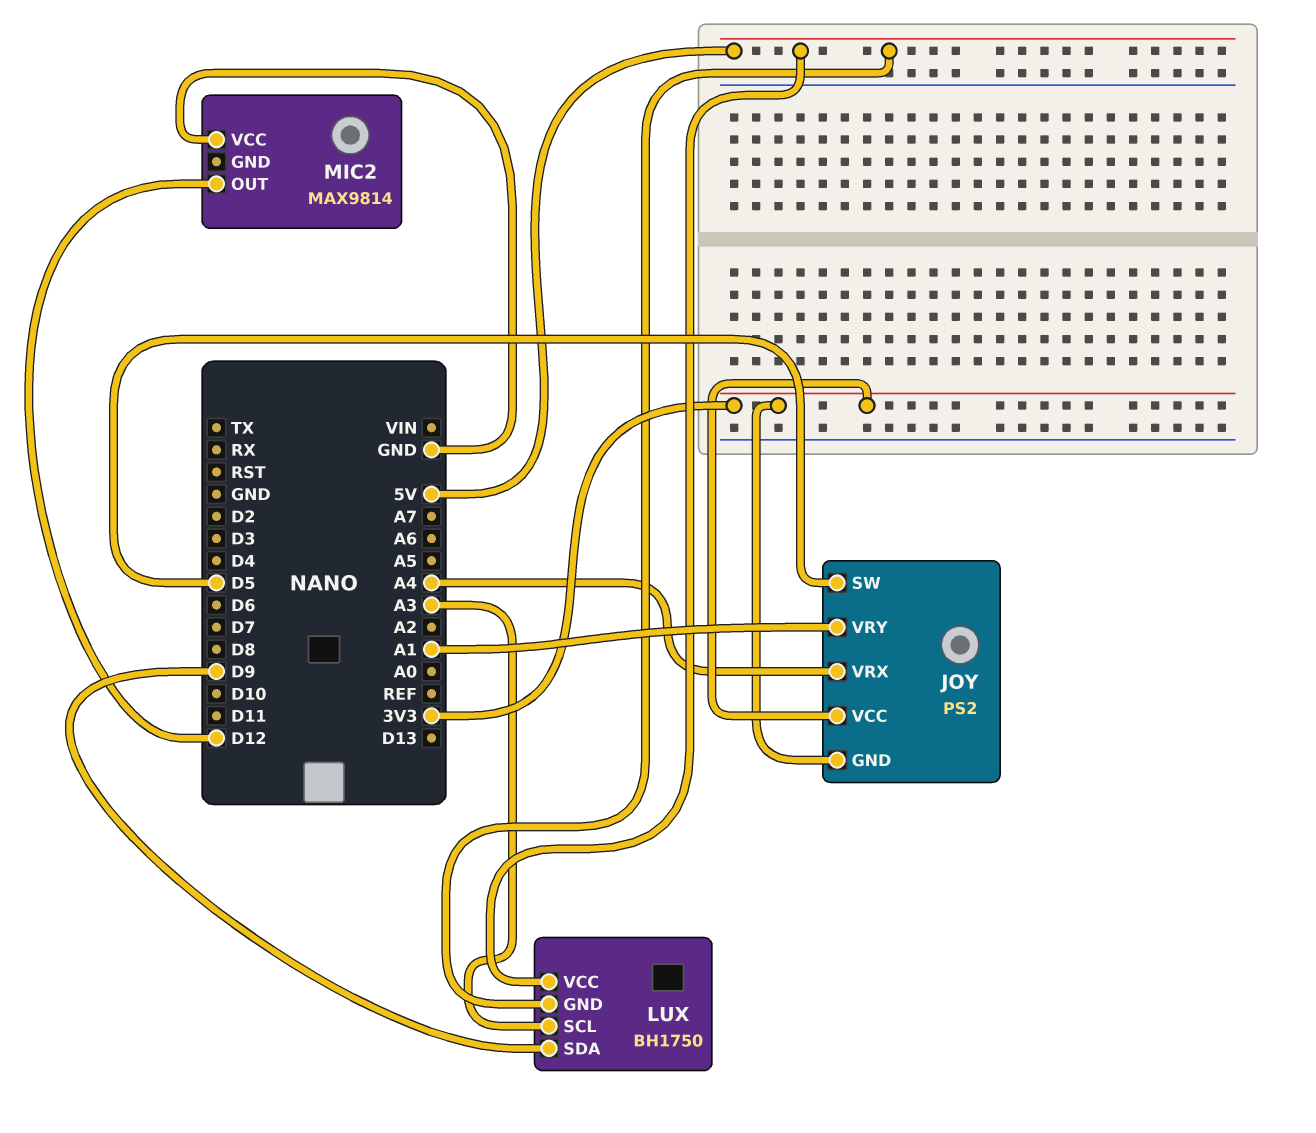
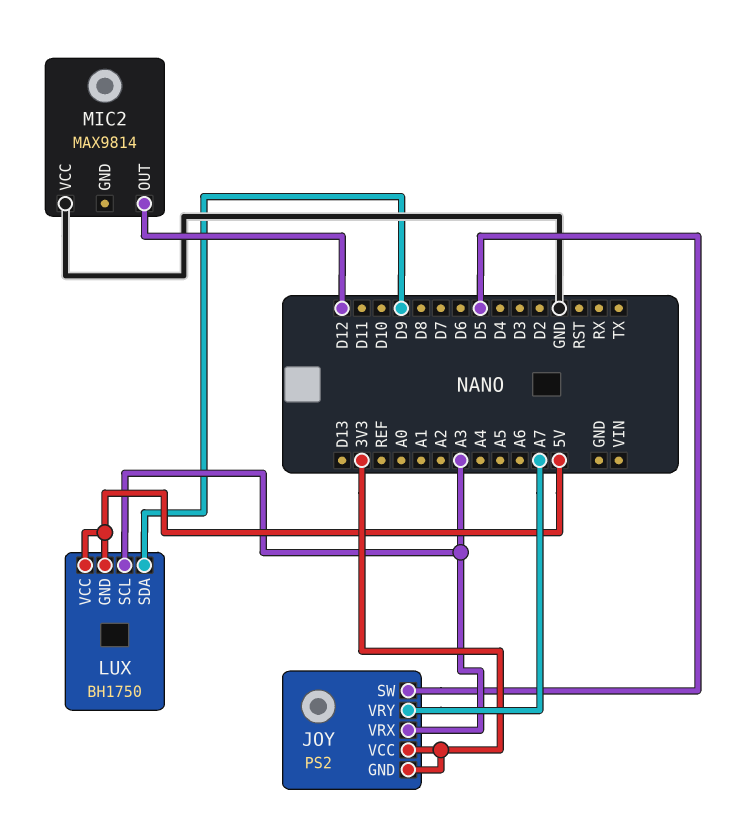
JOY pin VRX: A4 -> A3
JOY pin VRY: A1 -> A7

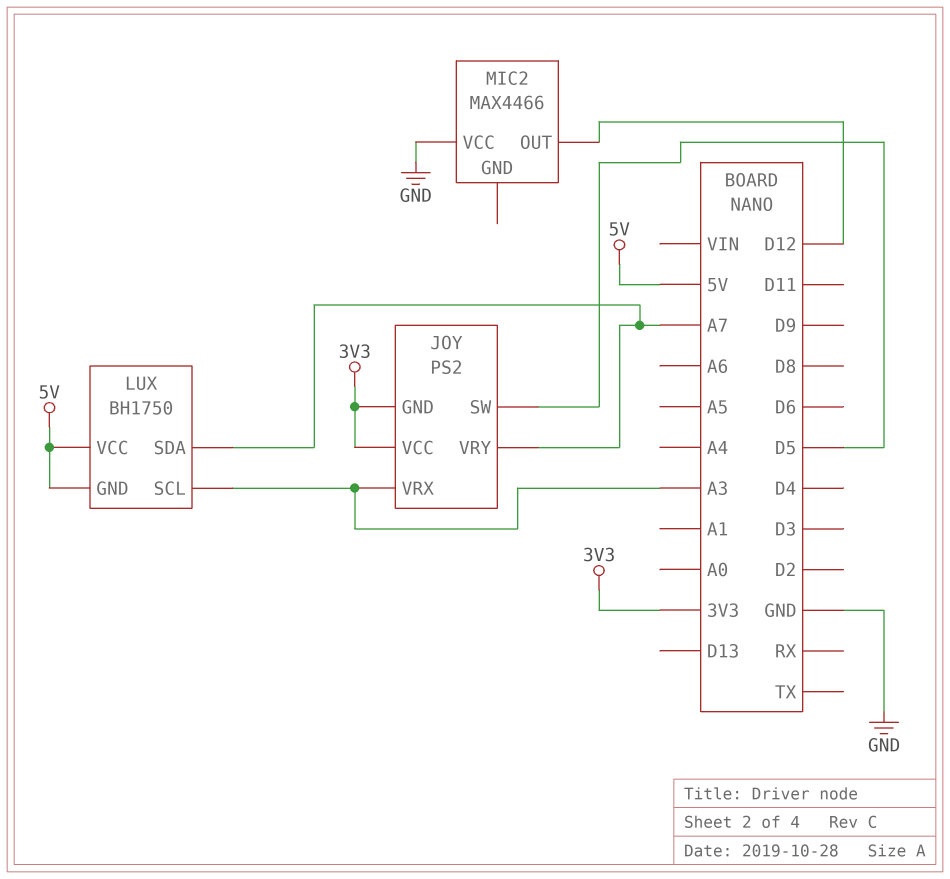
LUX pin SDA: D9 -> A7
MIC2: MAX9814 -> MAX4466

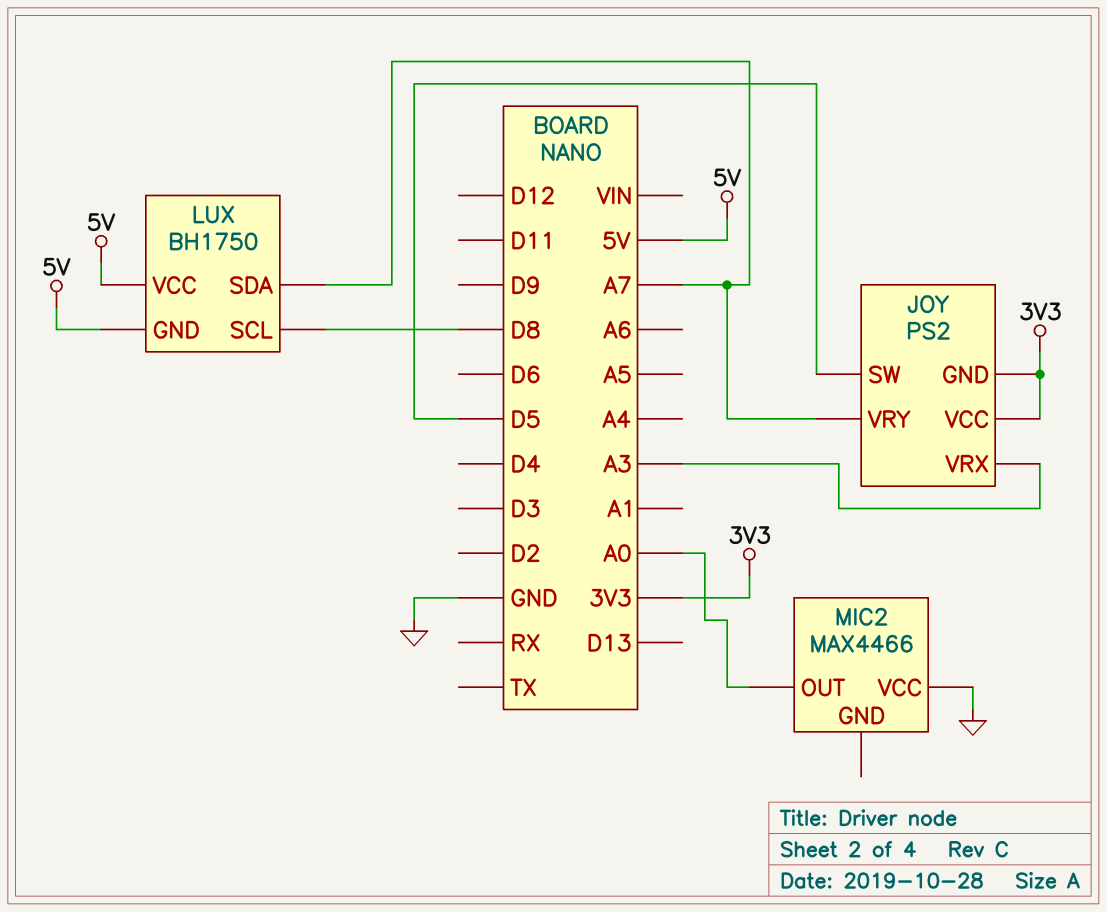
LUX pin SCL: A3 -> D8
MIC2 pin OUT: D12 -> A0

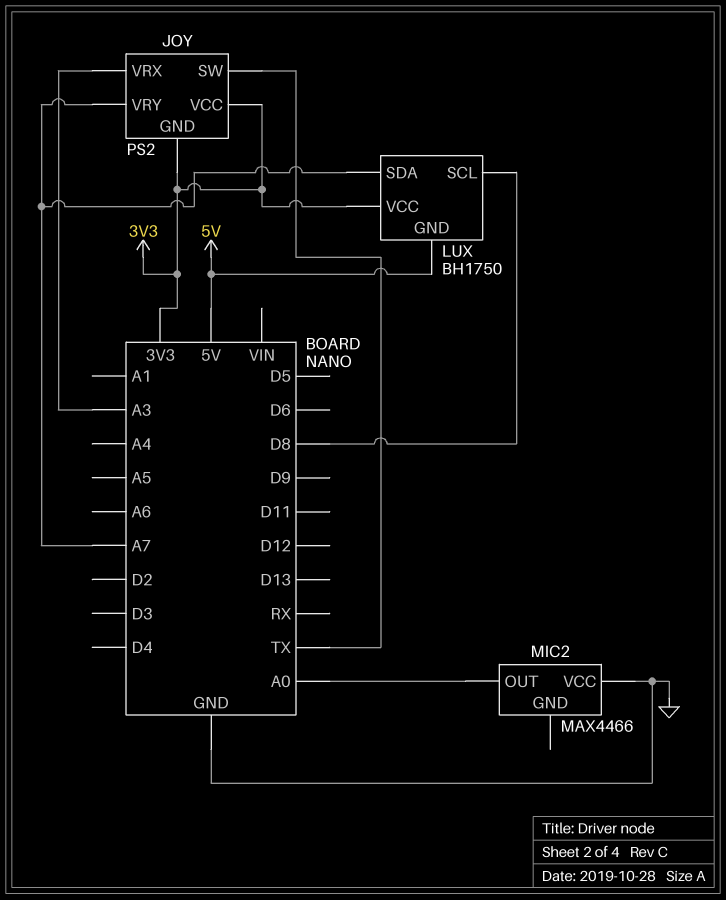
JOY pin SW: D5 -> TX
LUX pin VCC: 5V -> 3V3

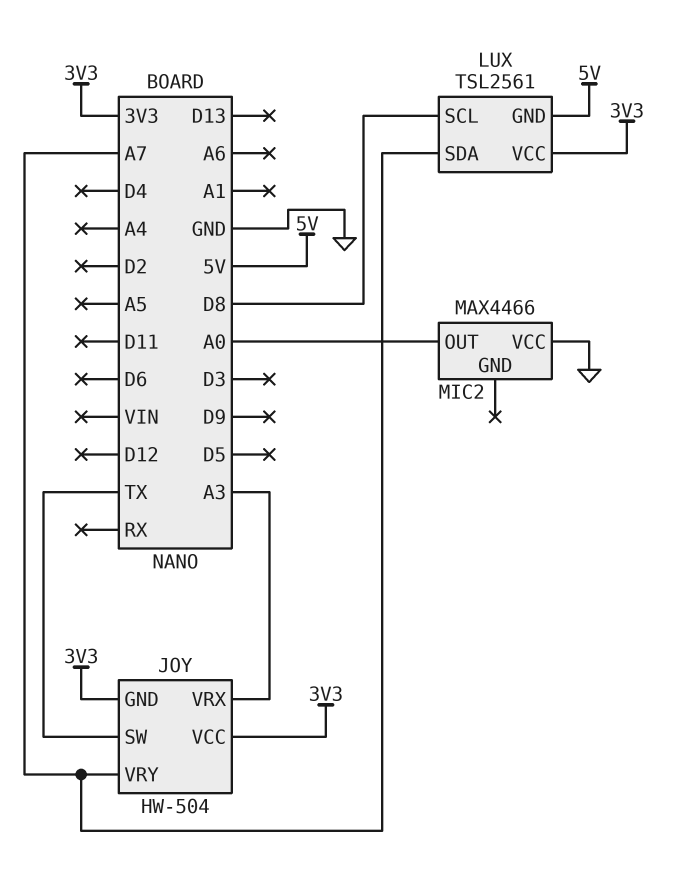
JOY: PS2 -> HW-504
LUX: BH1750 -> TSL2561

